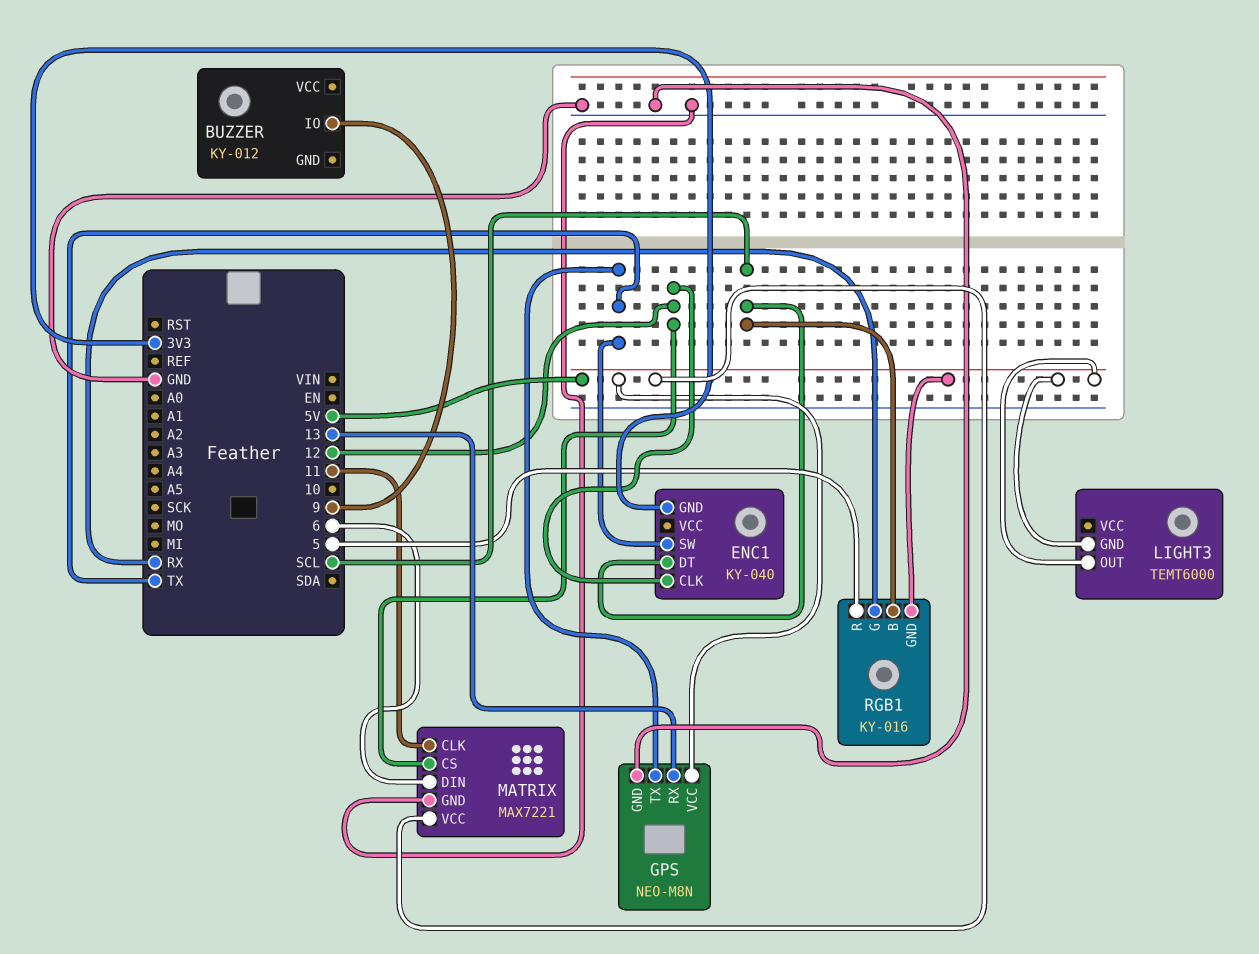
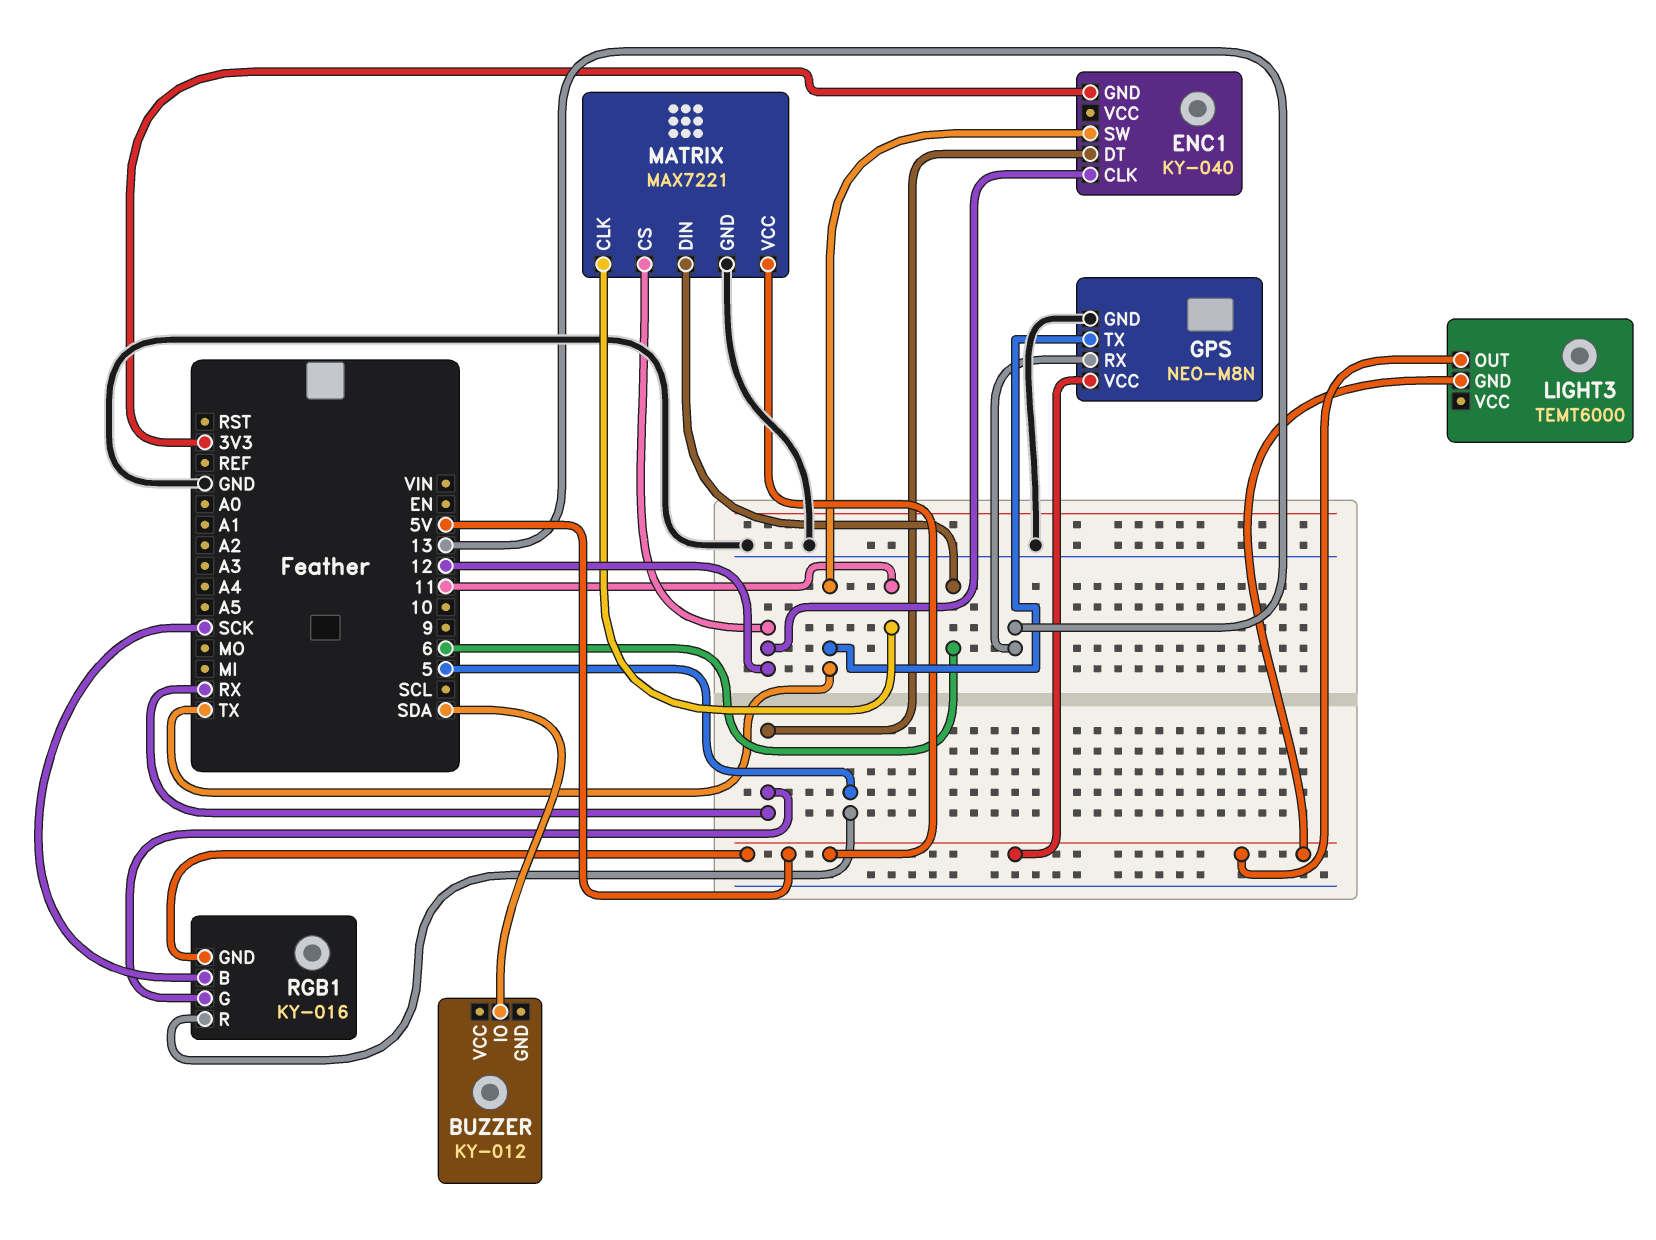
BUZZER pin IO: 9 -> SDA
ENC1 pin DT: SCL -> RX
RGB1 pin B: SCL -> SCK

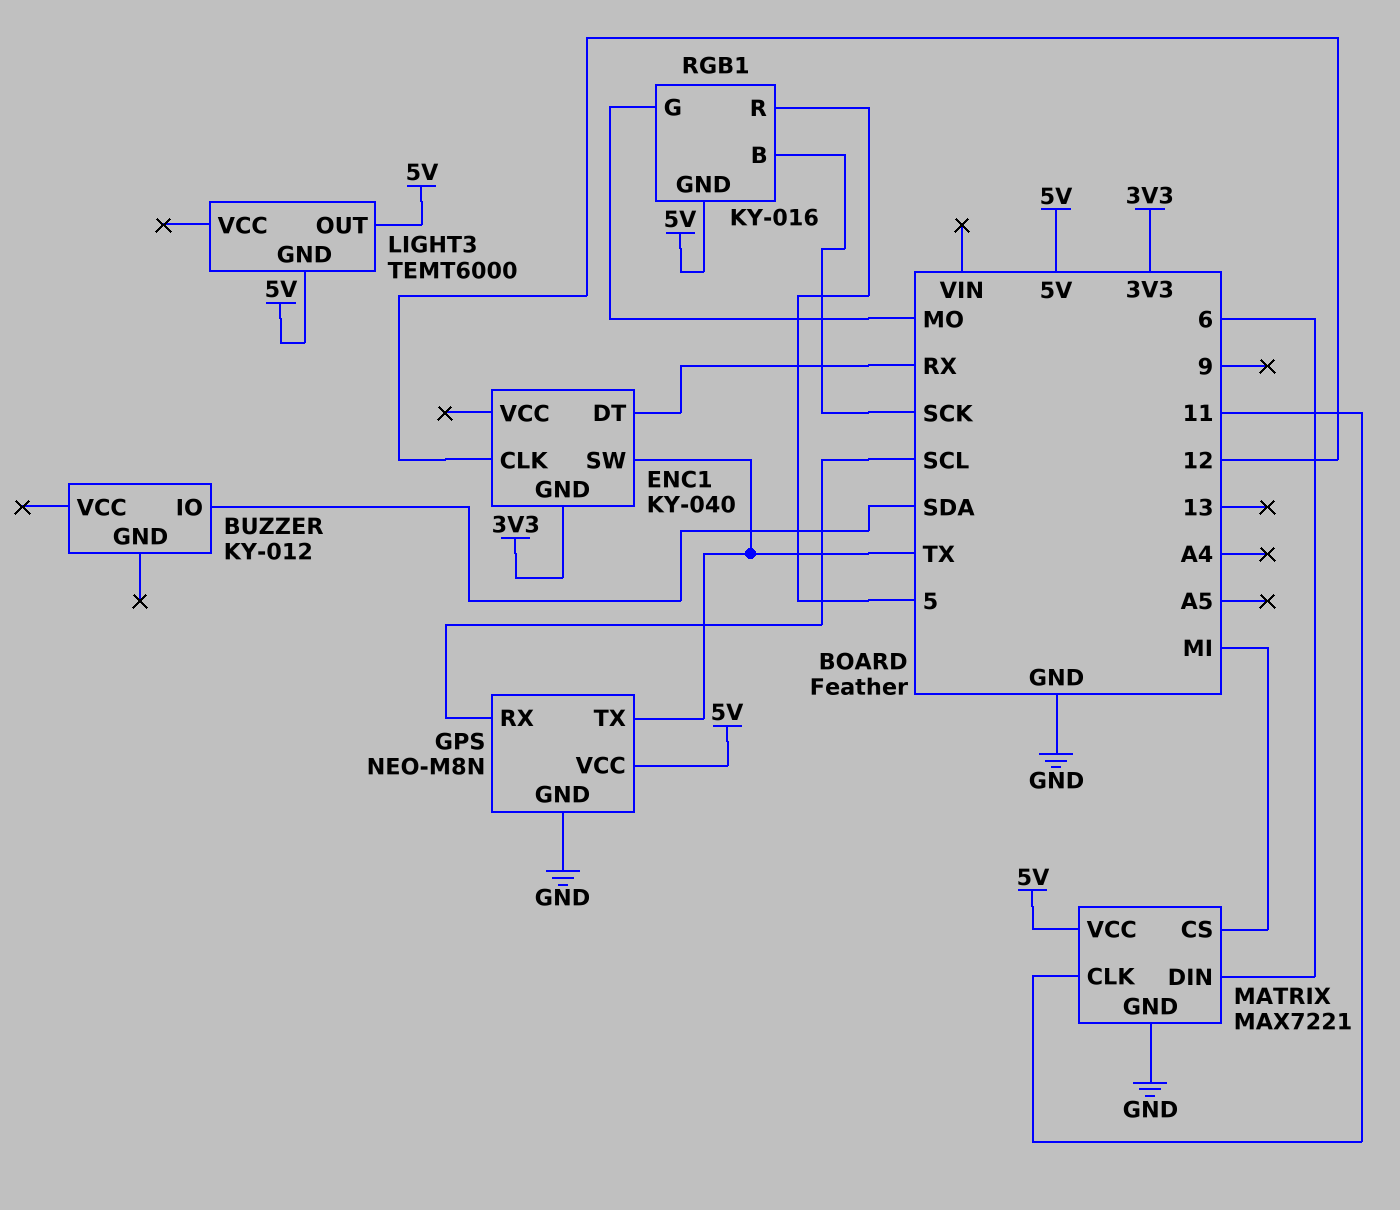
GPS pin RX: 13 -> SCL
MATRIX pin CS: 12 -> MI
RGB1 pin G: RX -> MO

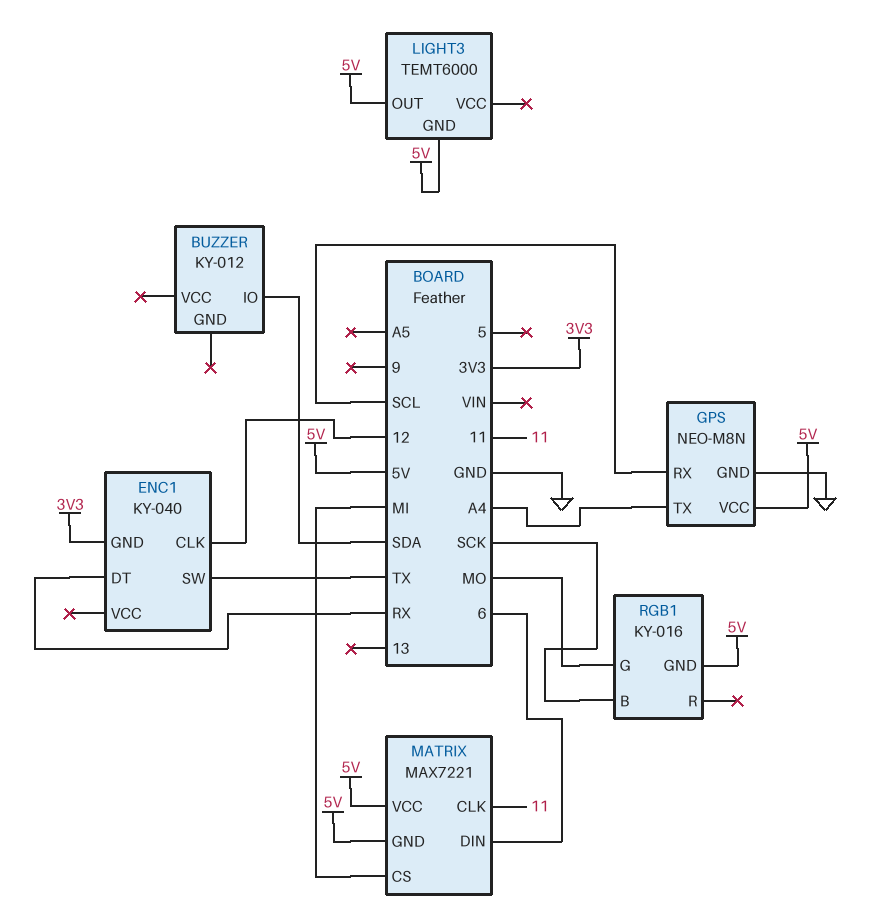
GPS pin TX: TX -> A4
MATRIX pin GND: GND -> 5V
RGB1 pin R: 5 -> none

